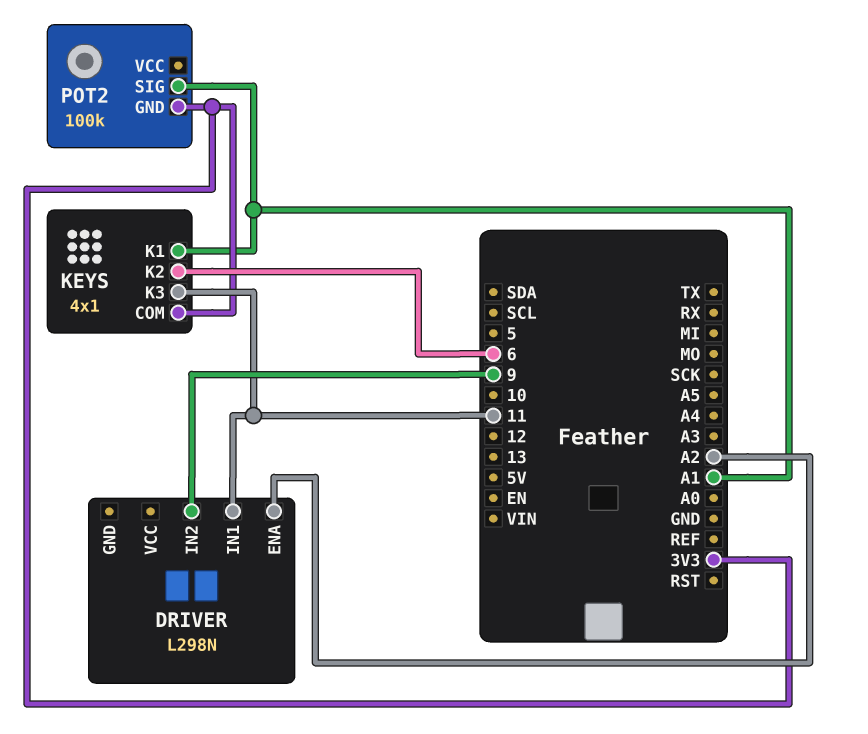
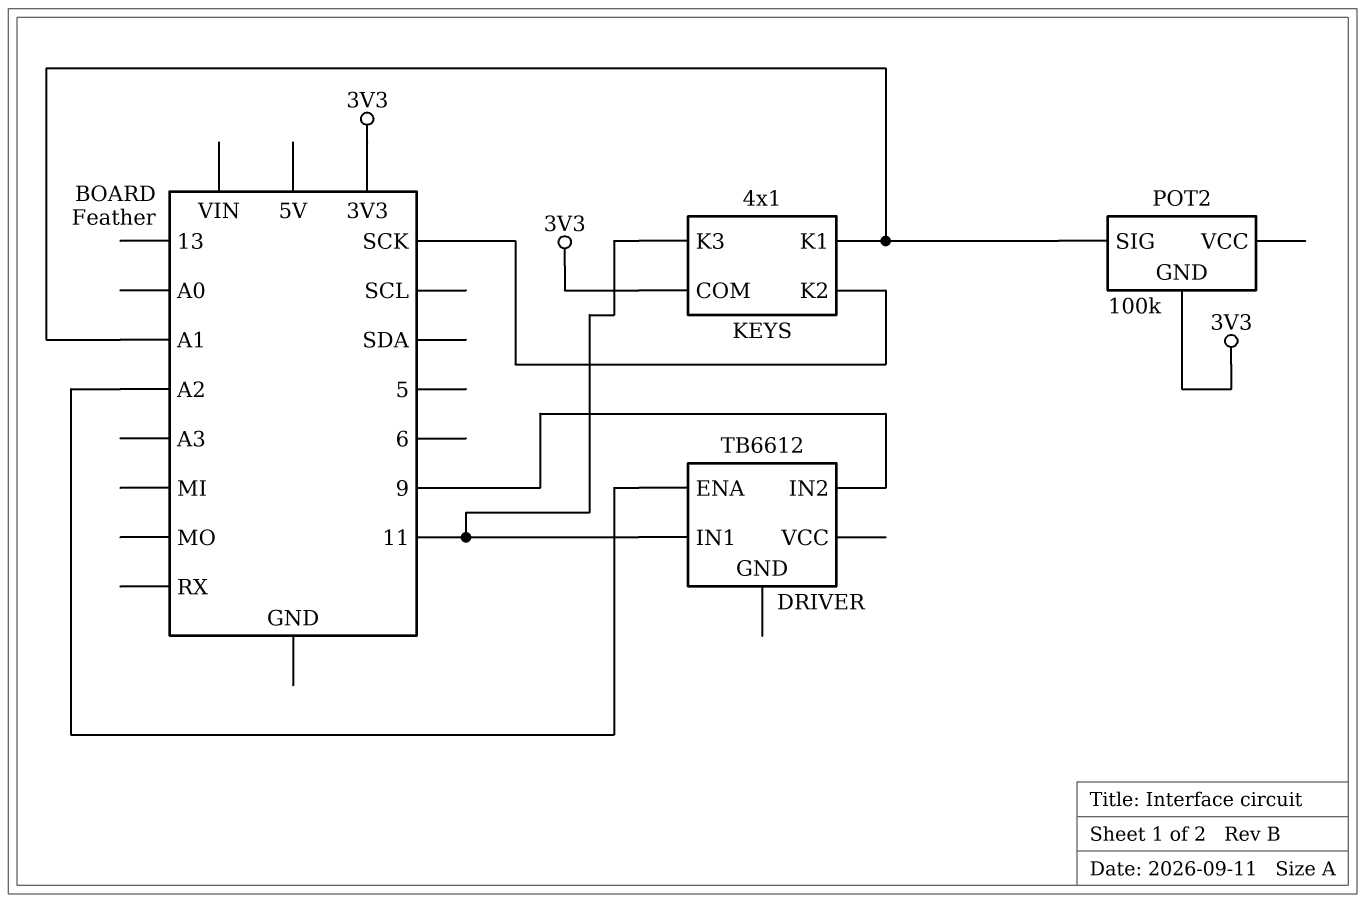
DRIVER: L298N -> TB6612
KEYS pin K2: 6 -> SCK

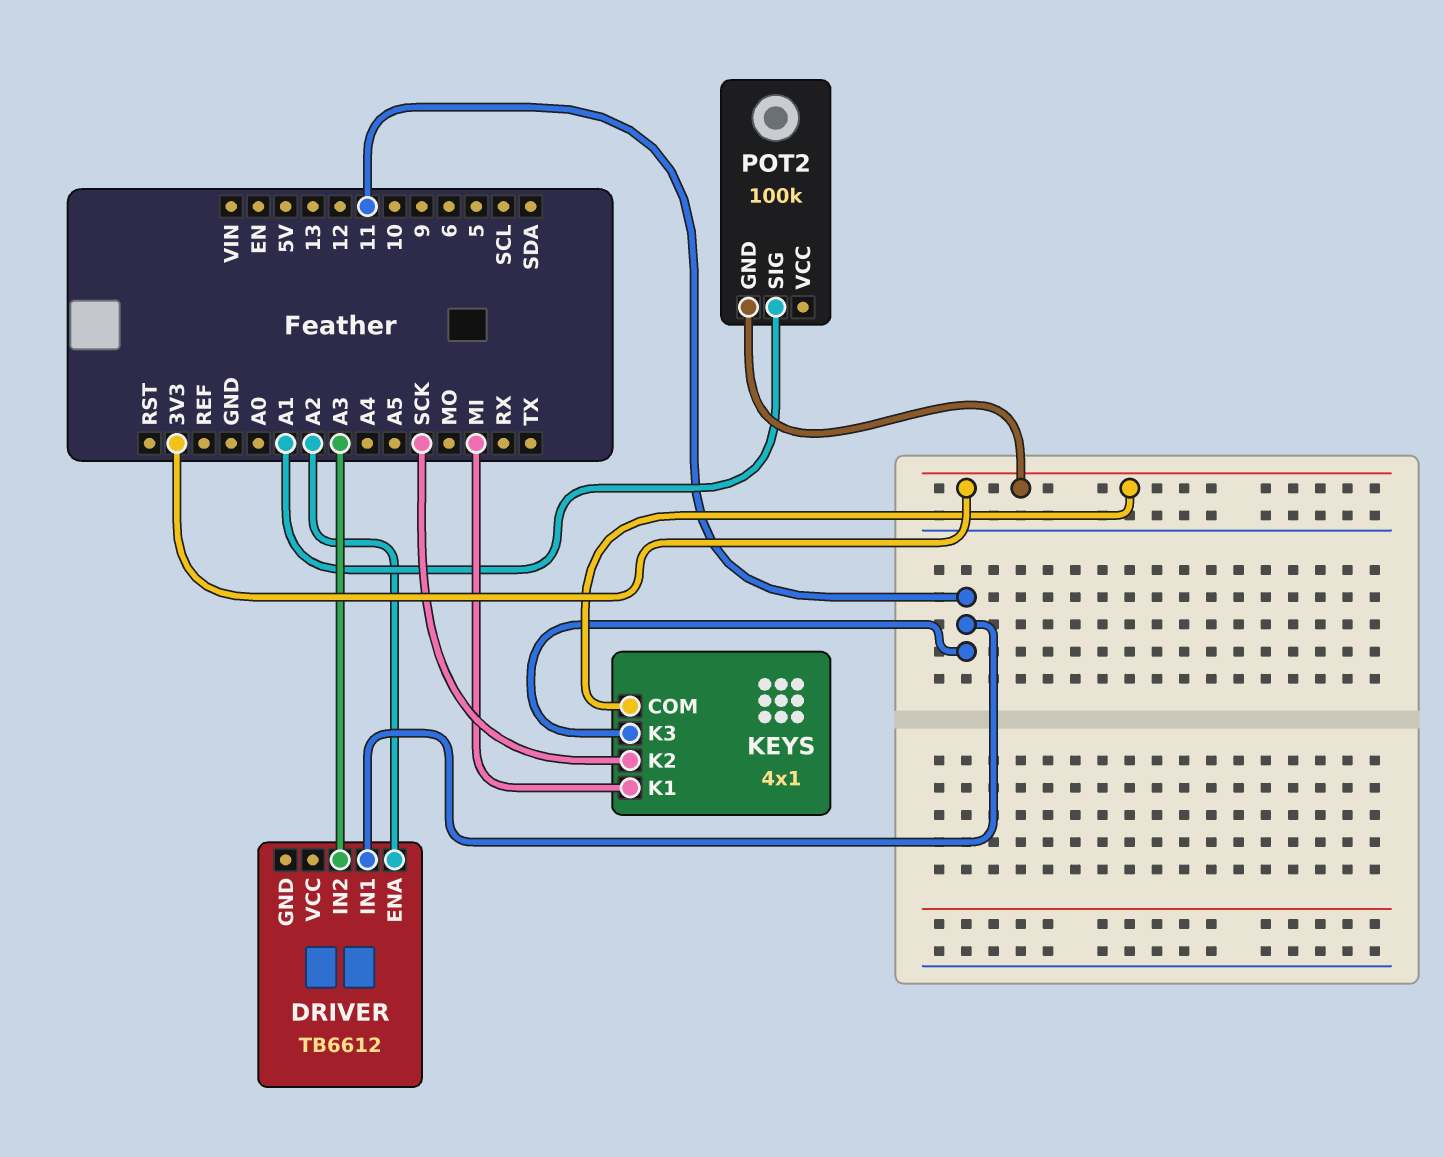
DRIVER pin IN2: 9 -> A3
KEYS pin K1: A1 -> MI

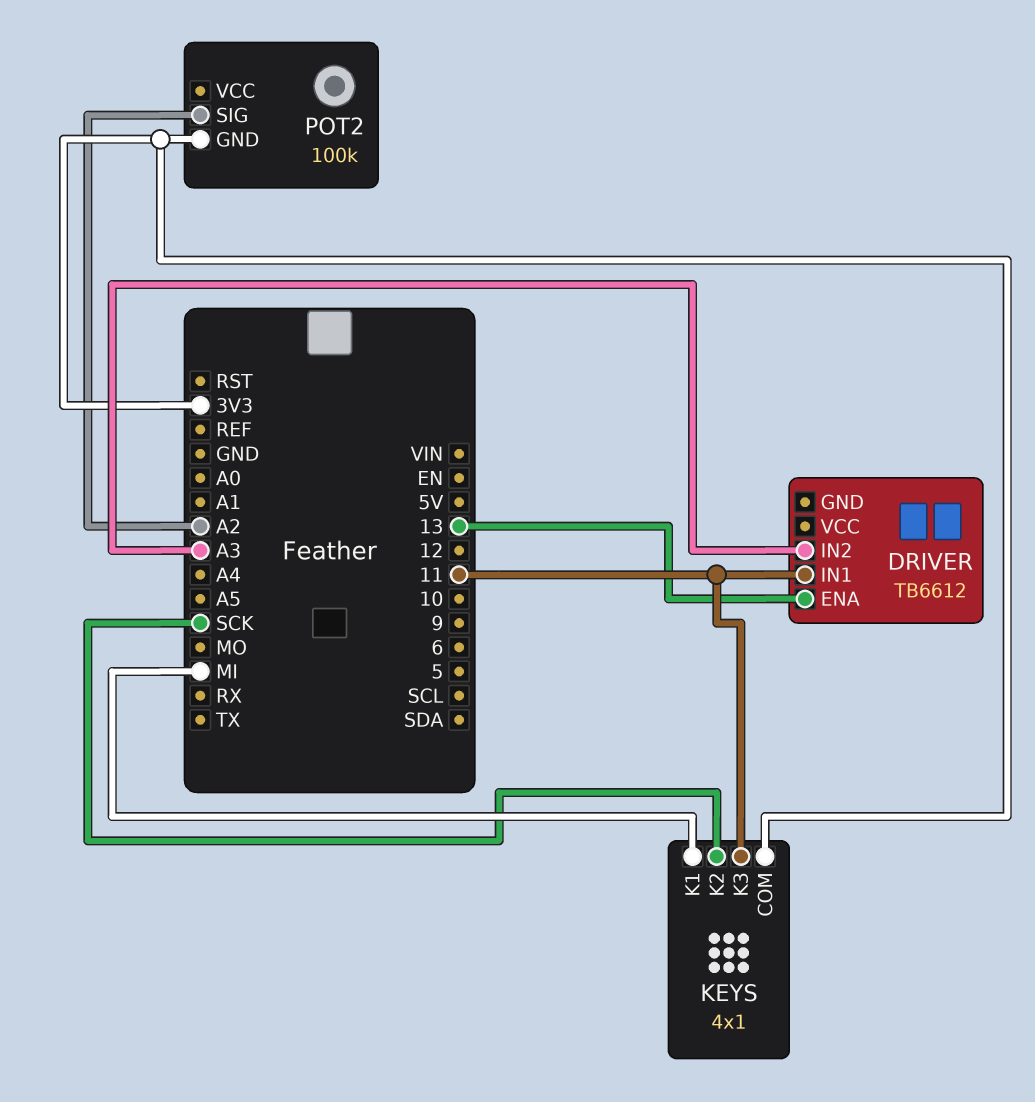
DRIVER pin ENA: A2 -> 13
POT2 pin SIG: A1 -> A2

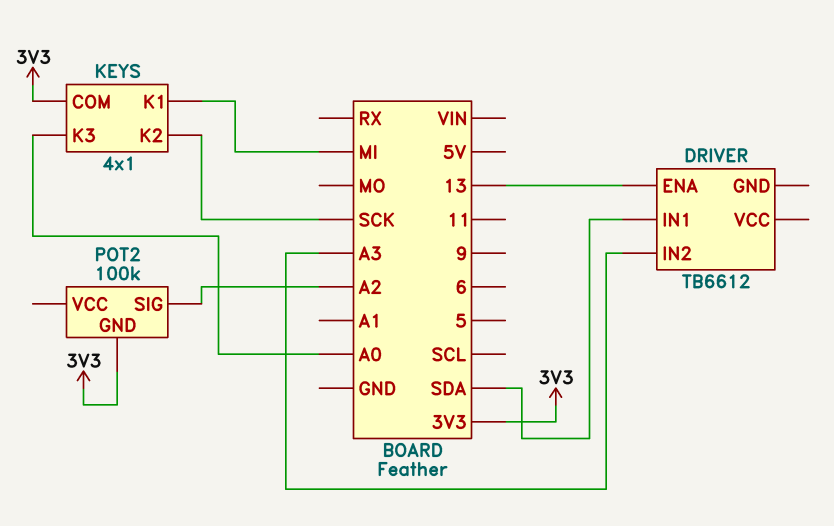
DRIVER pin IN1: 11 -> SDA
KEYS pin K3: 11 -> A0

